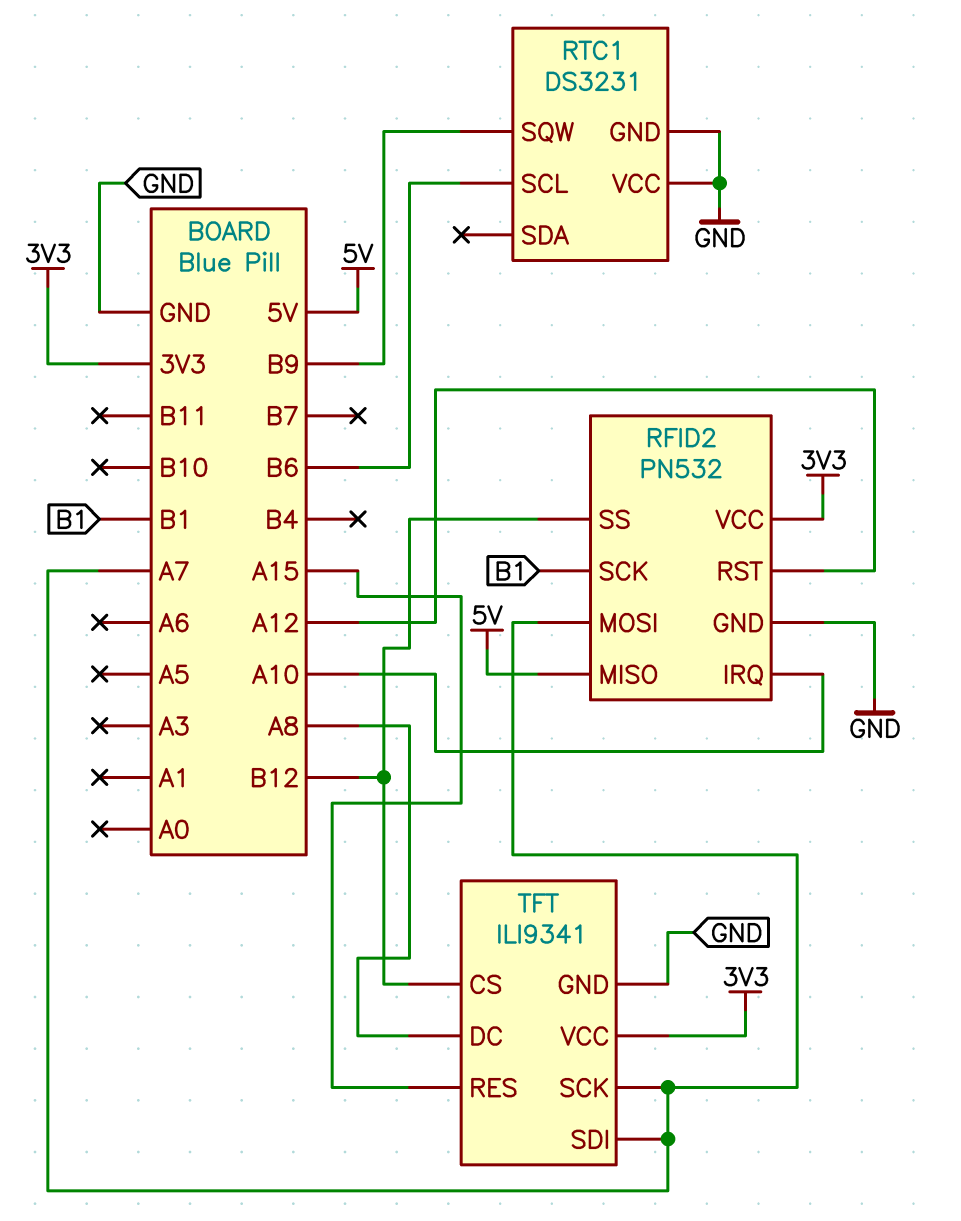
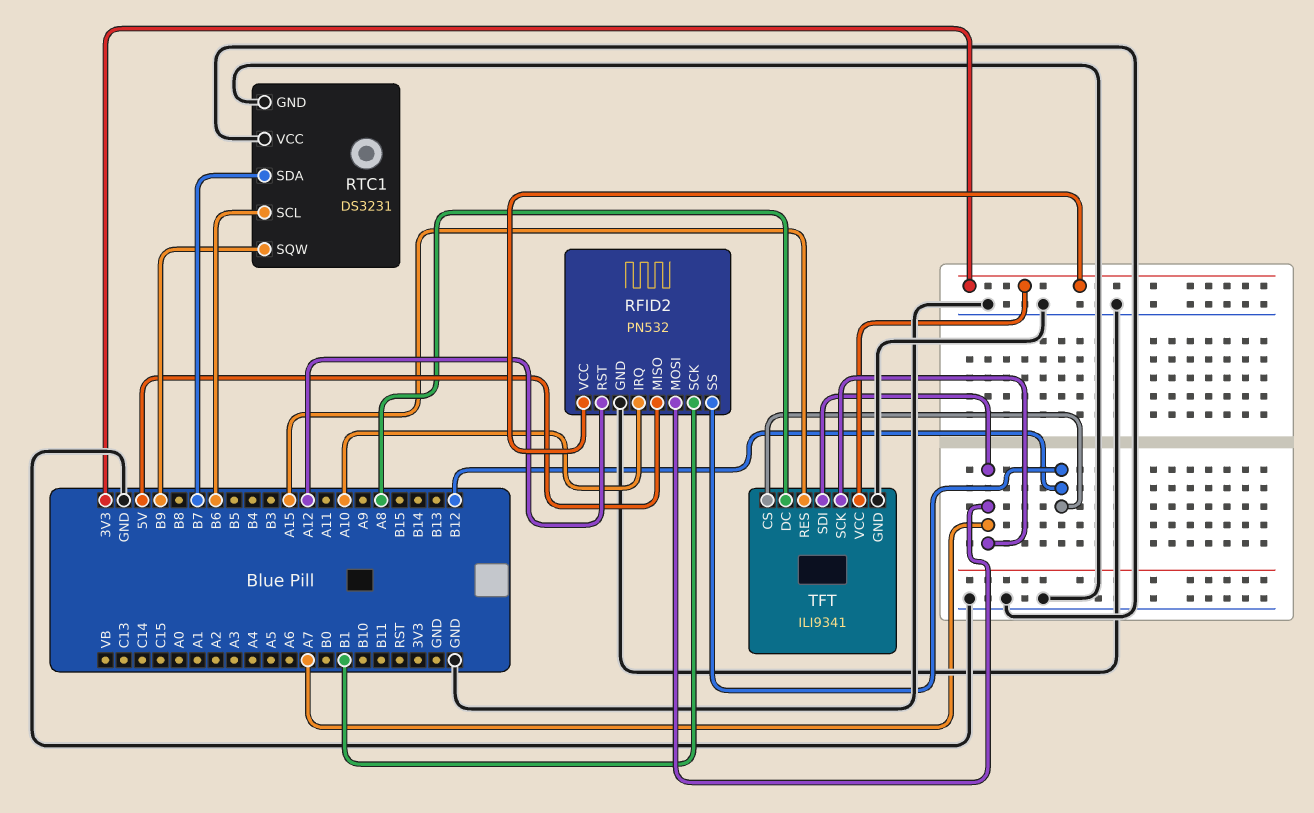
RTC1 pin SDA: none -> B7

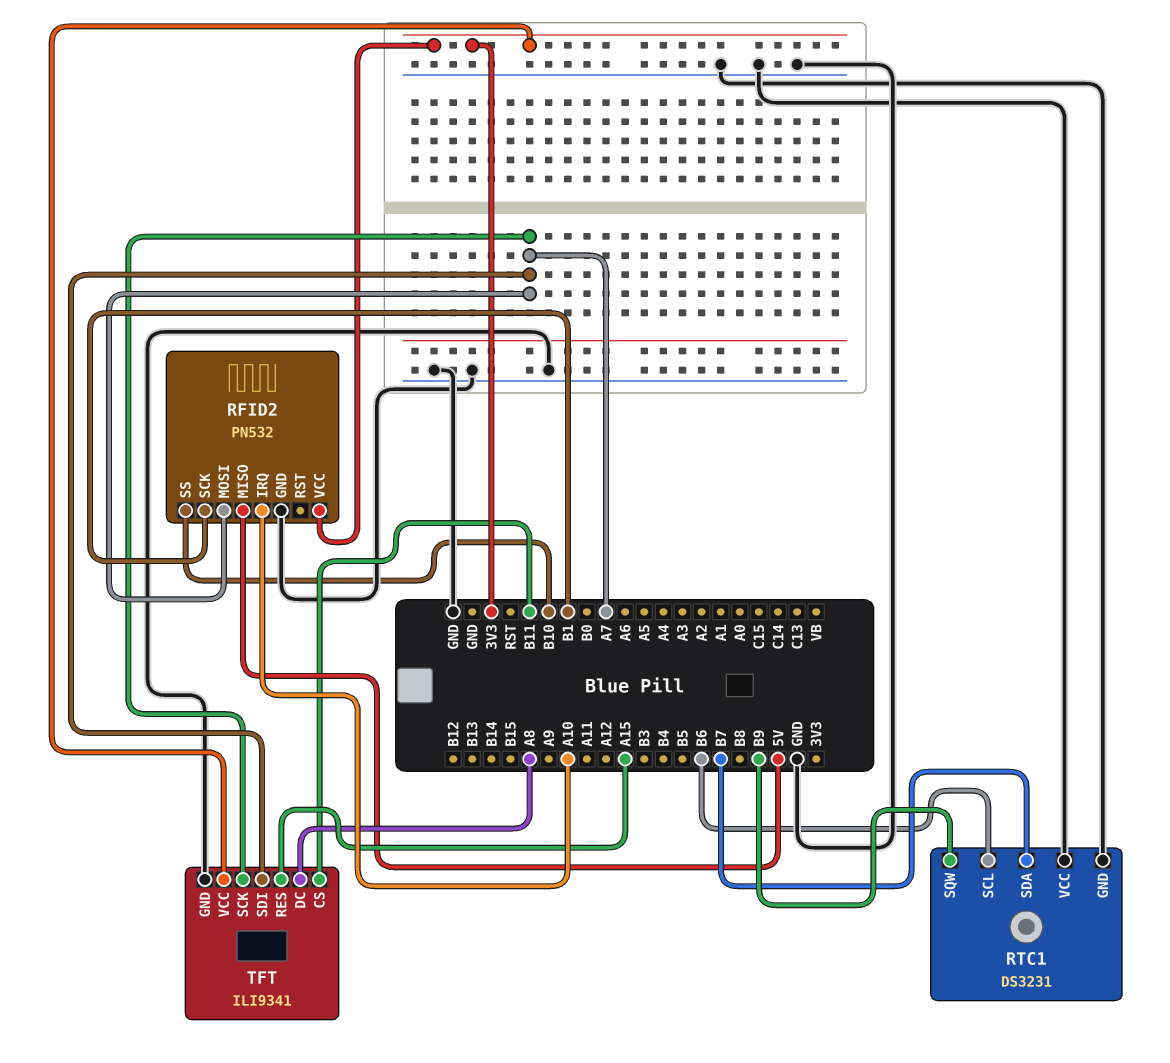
RFID2 pin RST: A12 -> none
RFID2 pin SS: B12 -> B10
TFT pin CS: B12 -> B11

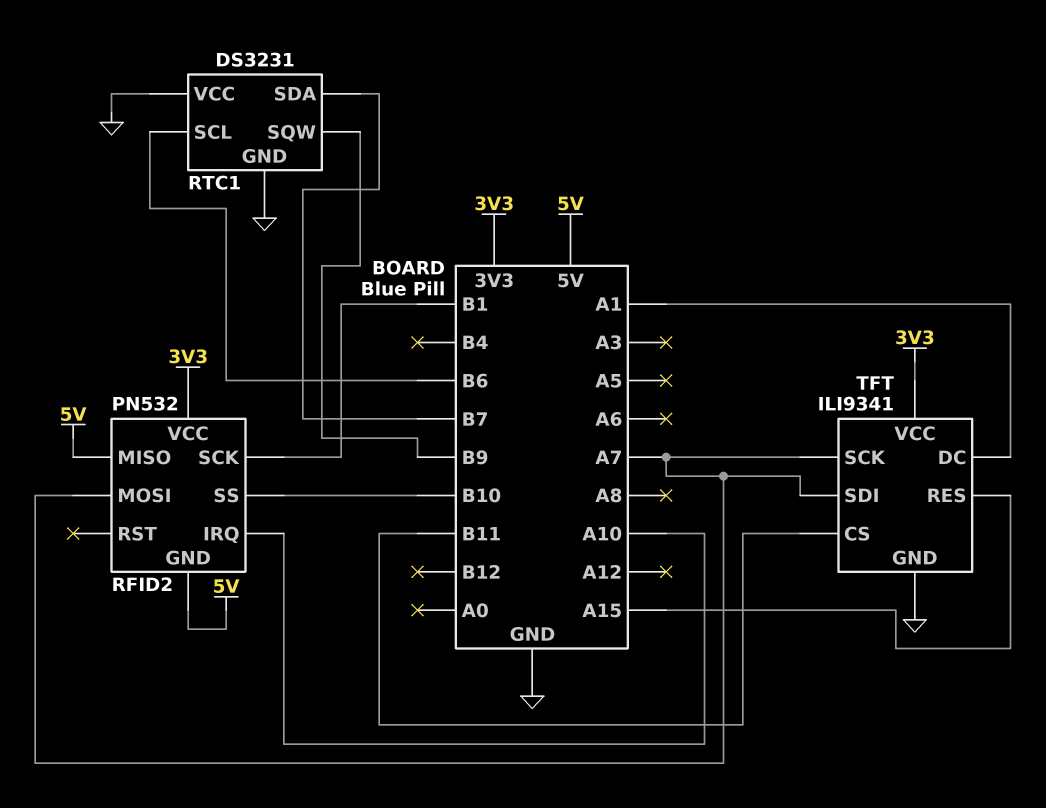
RFID2 pin GND: GND -> 5V
TFT pin DC: A8 -> A1

